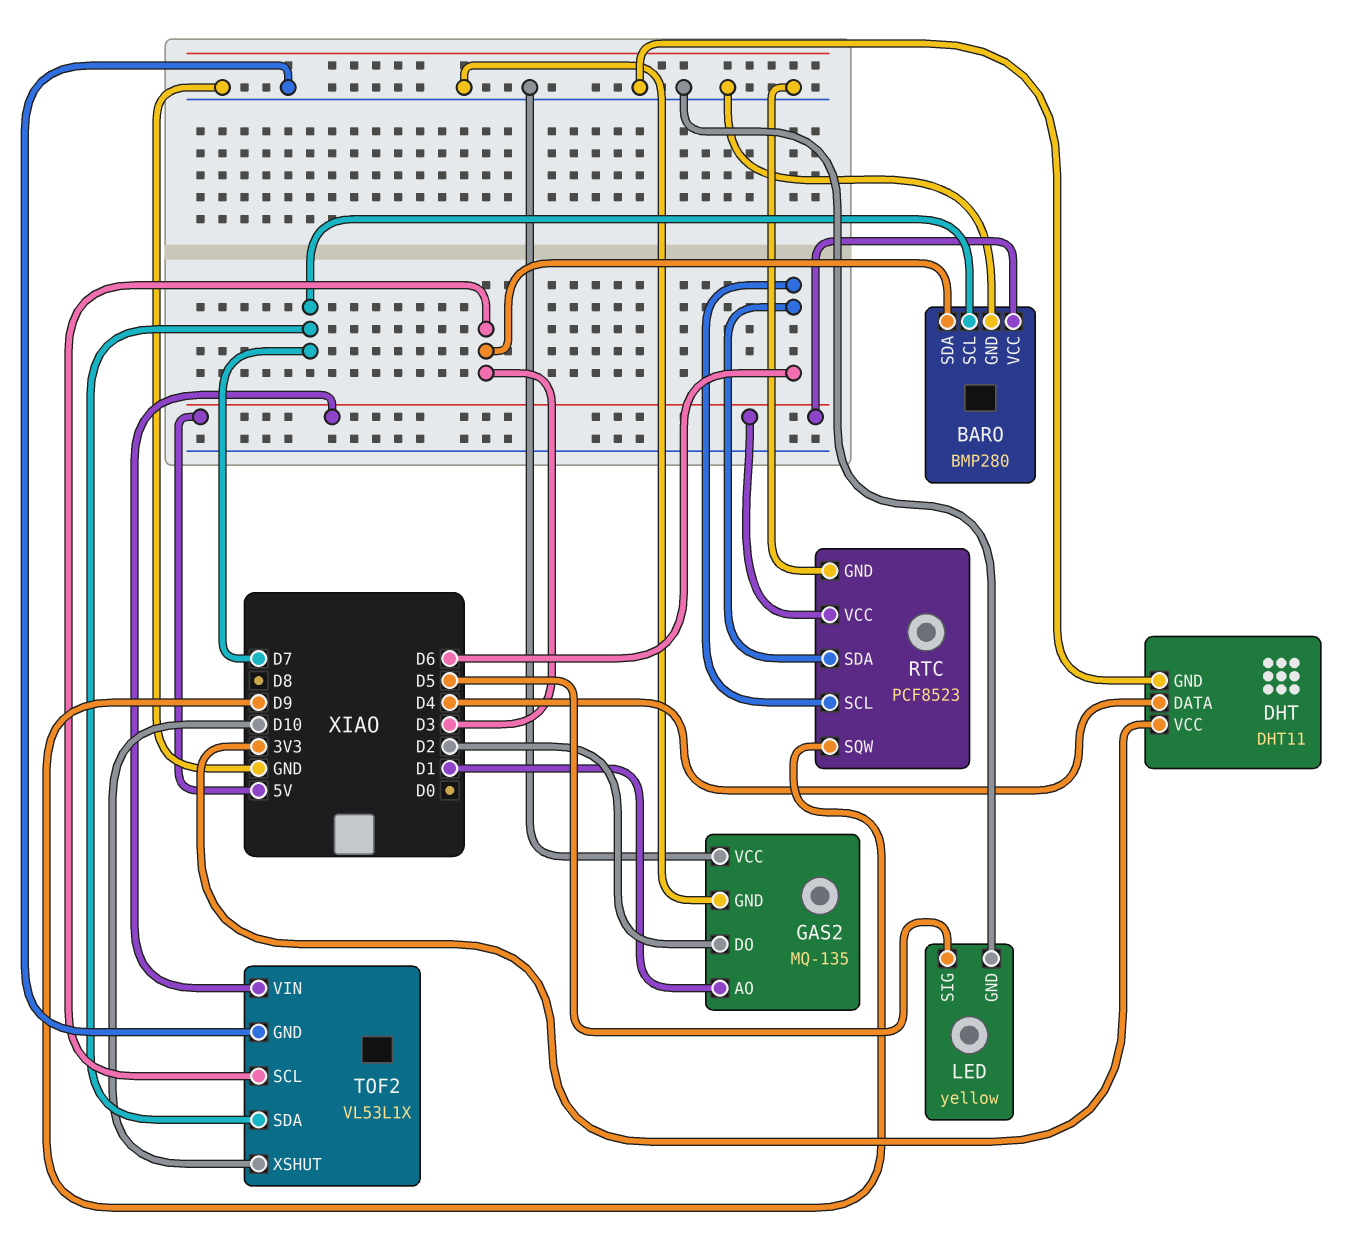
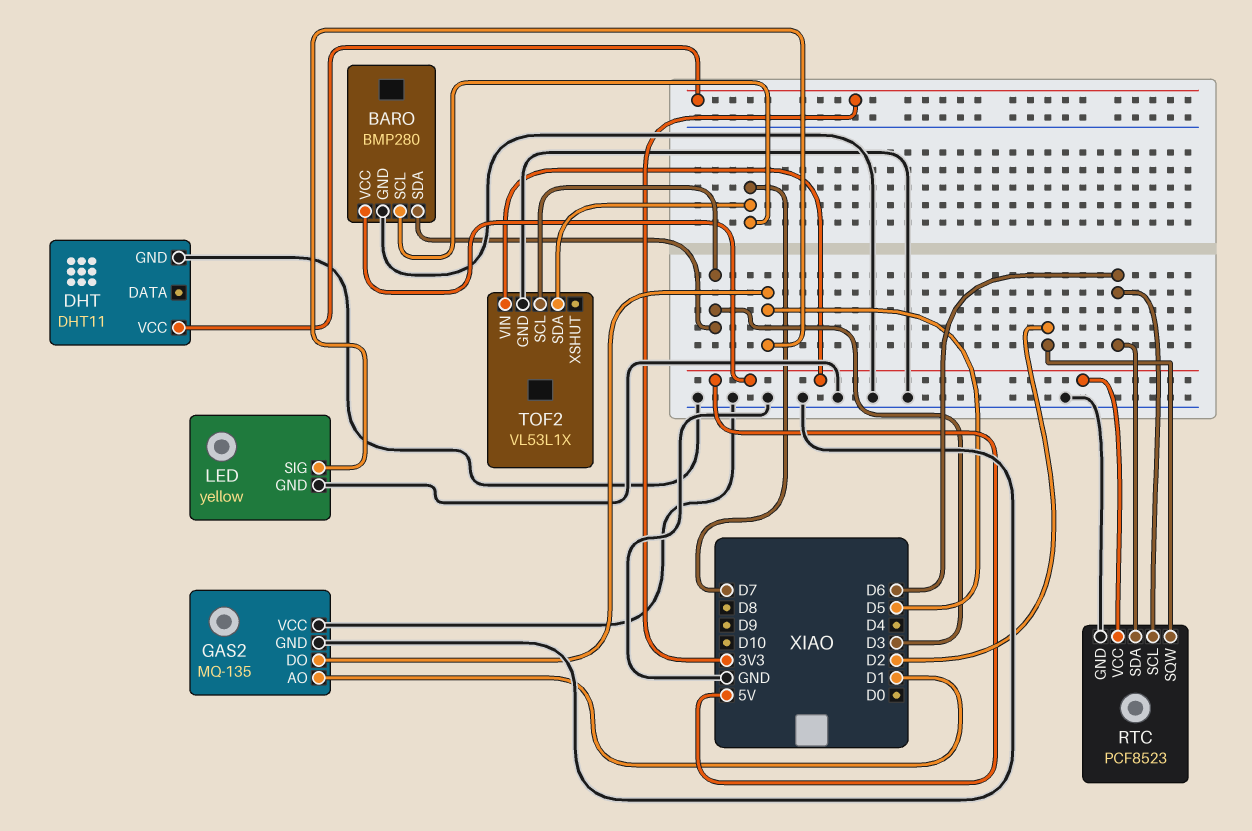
DHT pin DATA: D4 -> none
GAS2 pin DO: D2 -> D5
RTC pin SQW: D9 -> D2
TOF2 pin XSHUT: D10 -> none

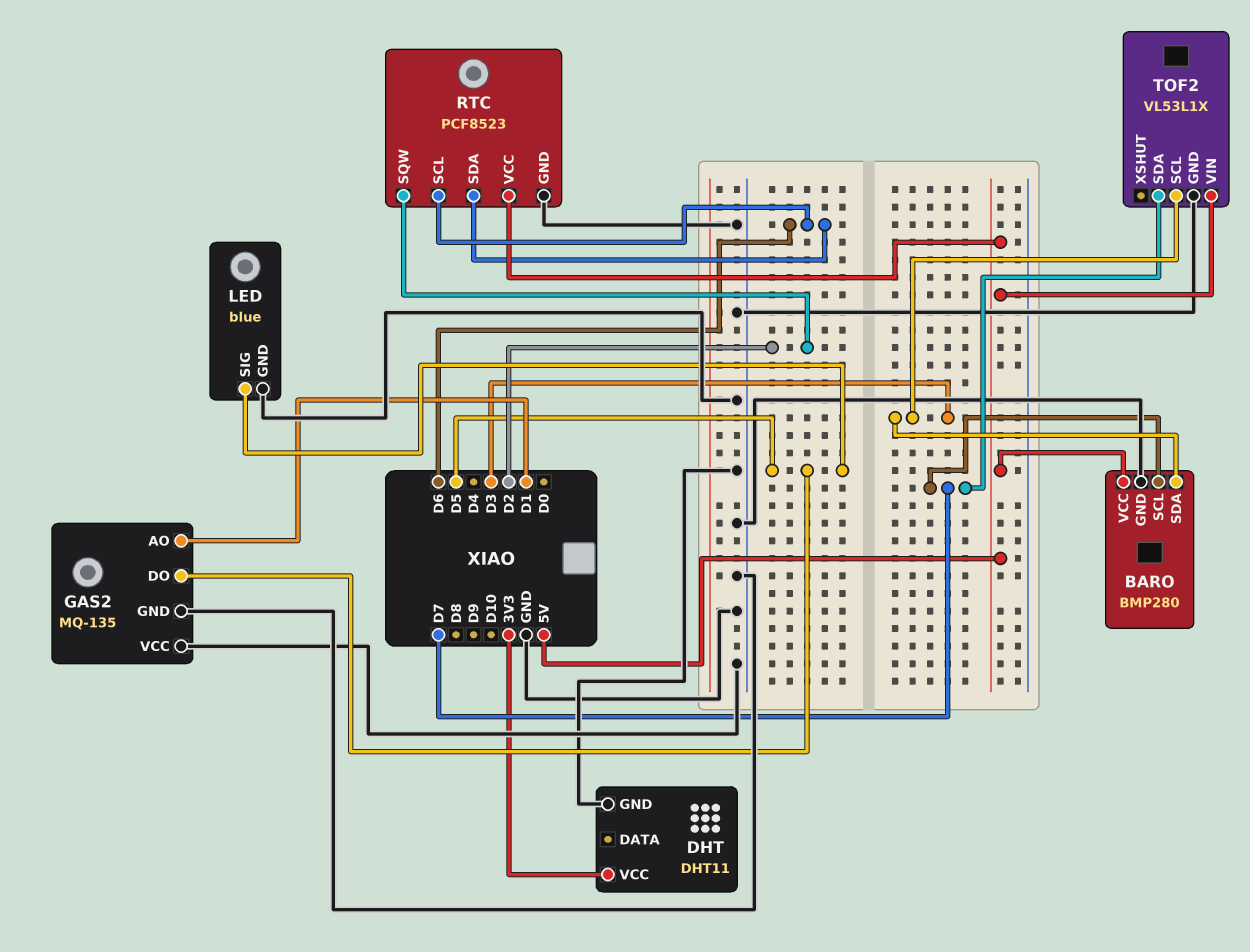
LED: yellow -> blue

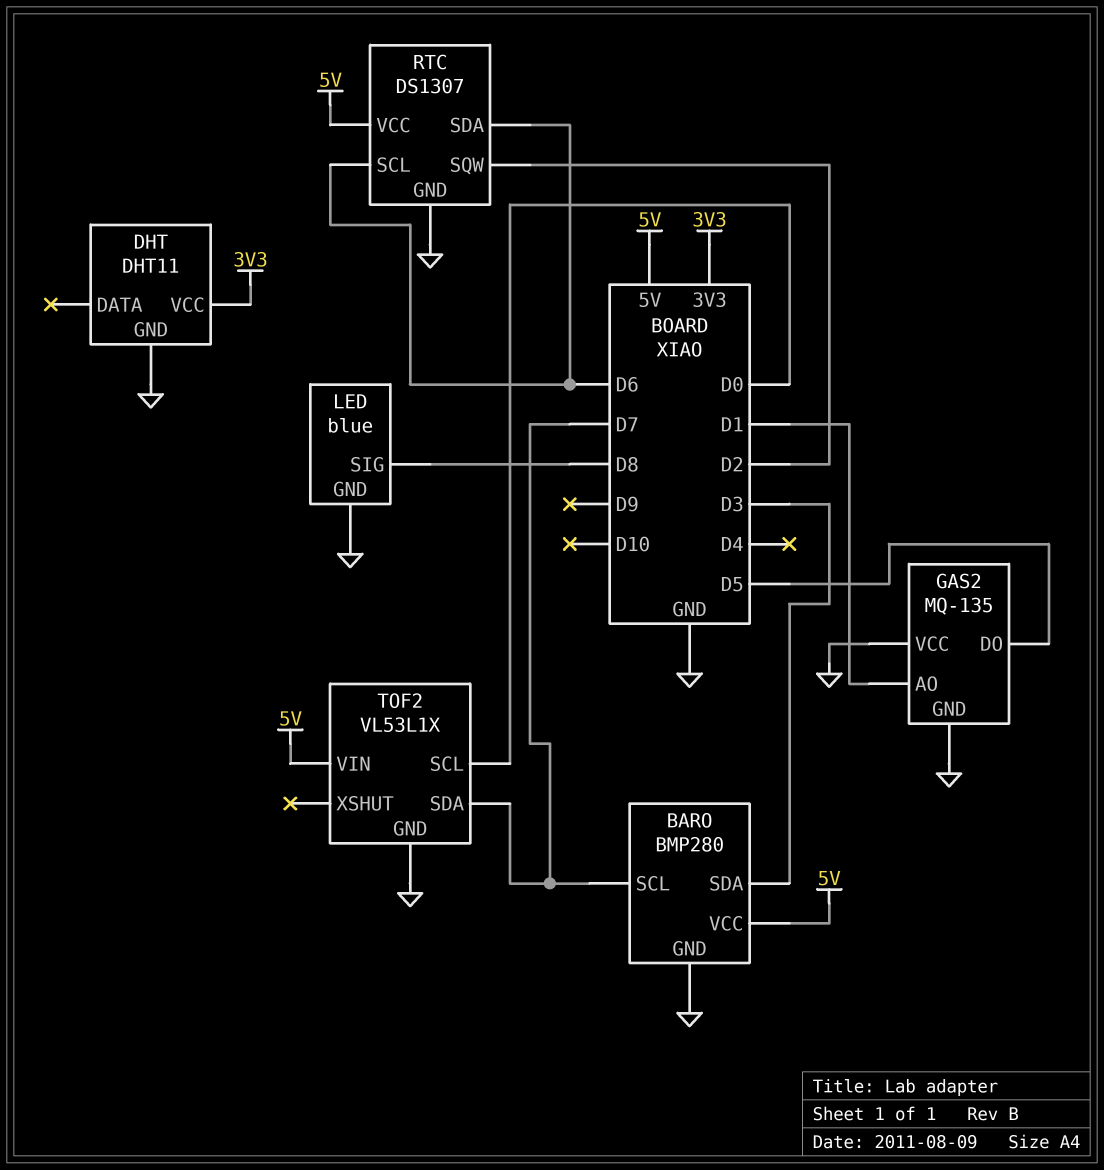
LED pin SIG: D5 -> D8
RTC: PCF8523 -> DS1307
TOF2 pin SCL: D3 -> D0

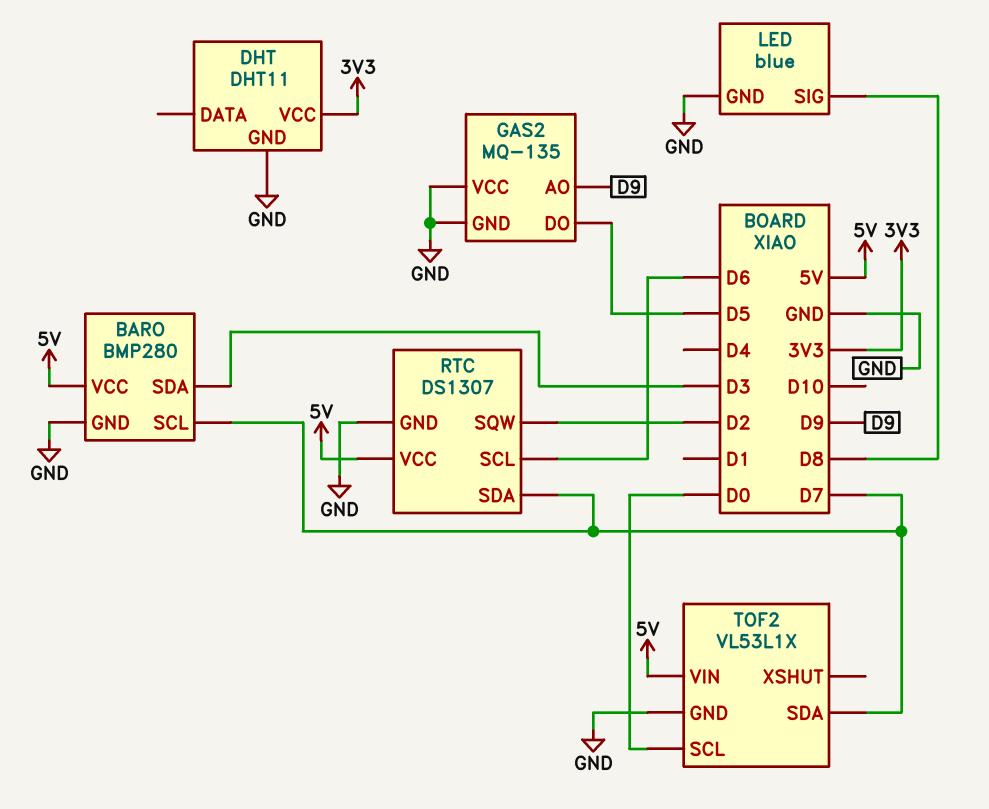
GAS2 pin AO: D1 -> D9
RTC pin SDA: D6 -> D7

